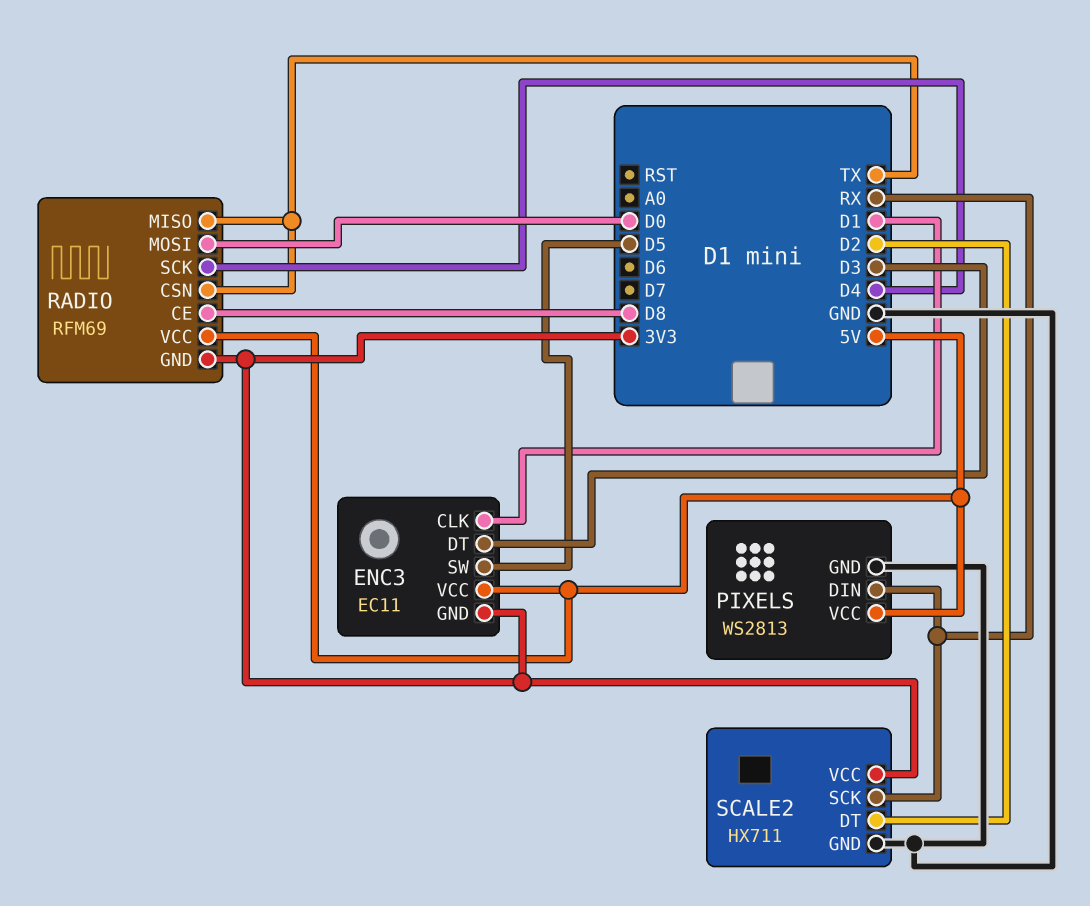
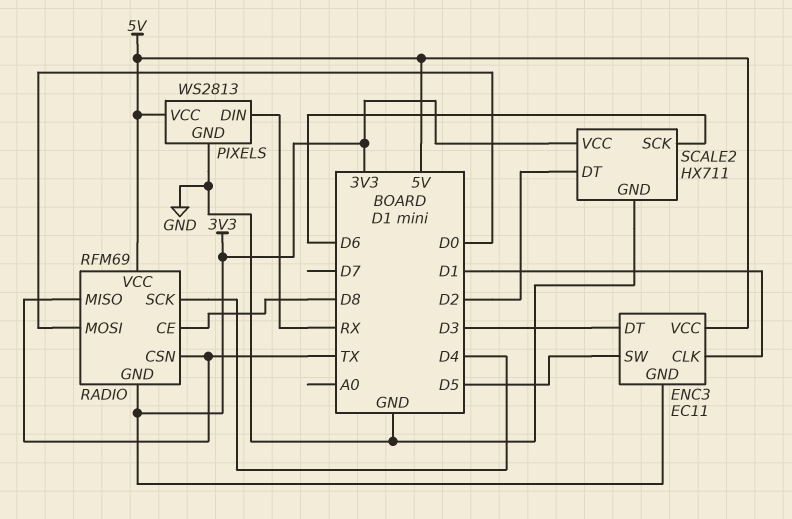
SCALE2 pin SCK: RX -> D6

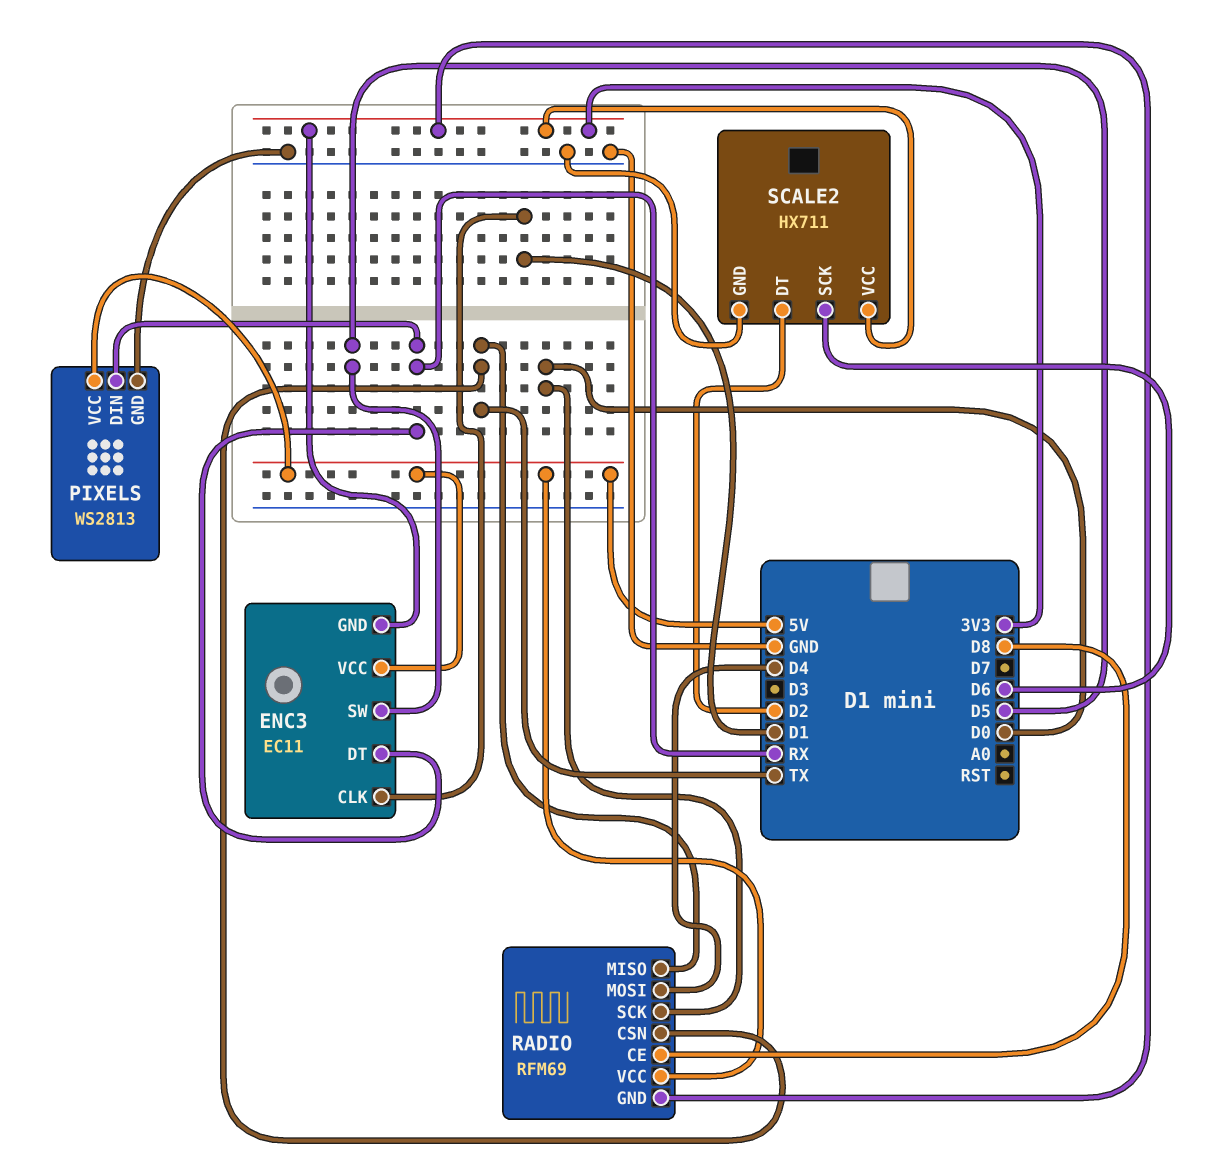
ENC3 pin DT: D3 -> RX
RADIO pin MOSI: D0 -> D4
RADIO pin SCK: D4 -> D0

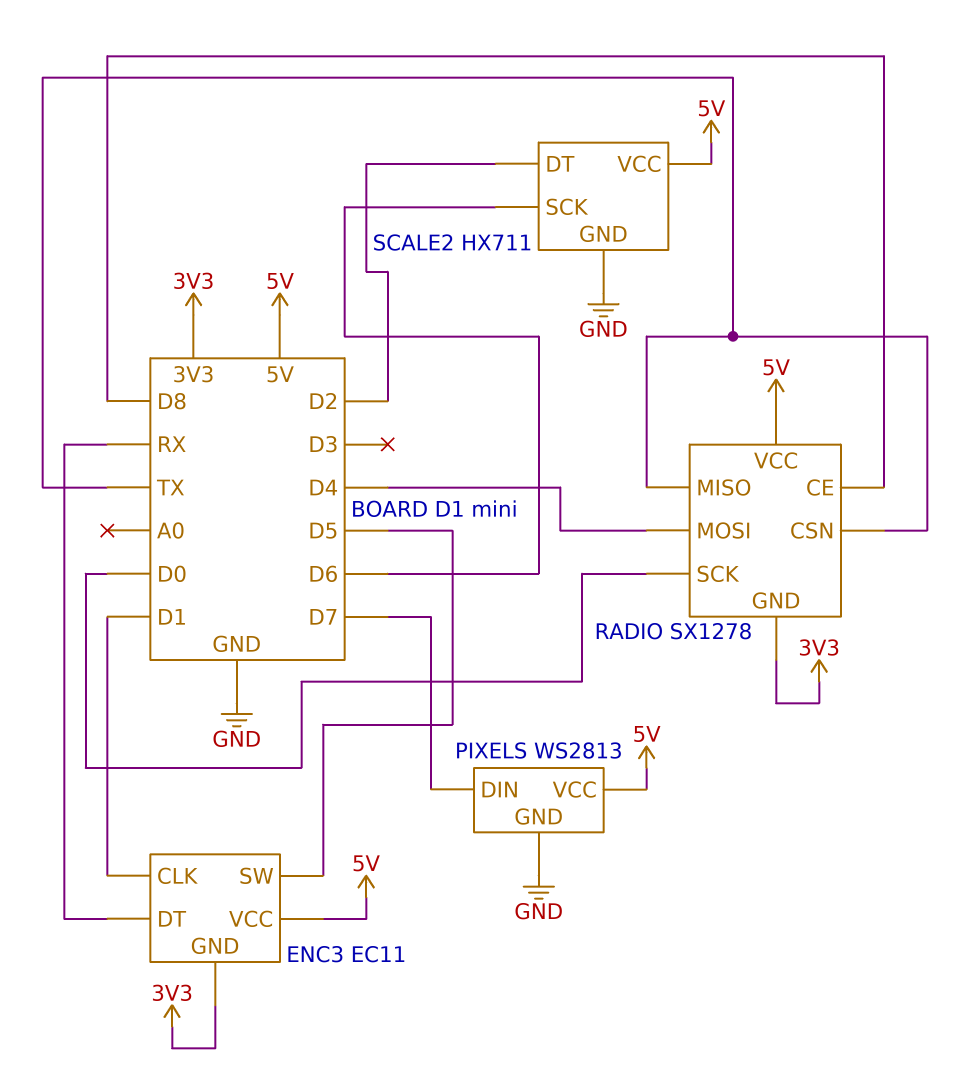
PIXELS pin DIN: RX -> D7
RADIO: RFM69 -> SX1278
SCALE2 pin VCC: 3V3 -> 5V

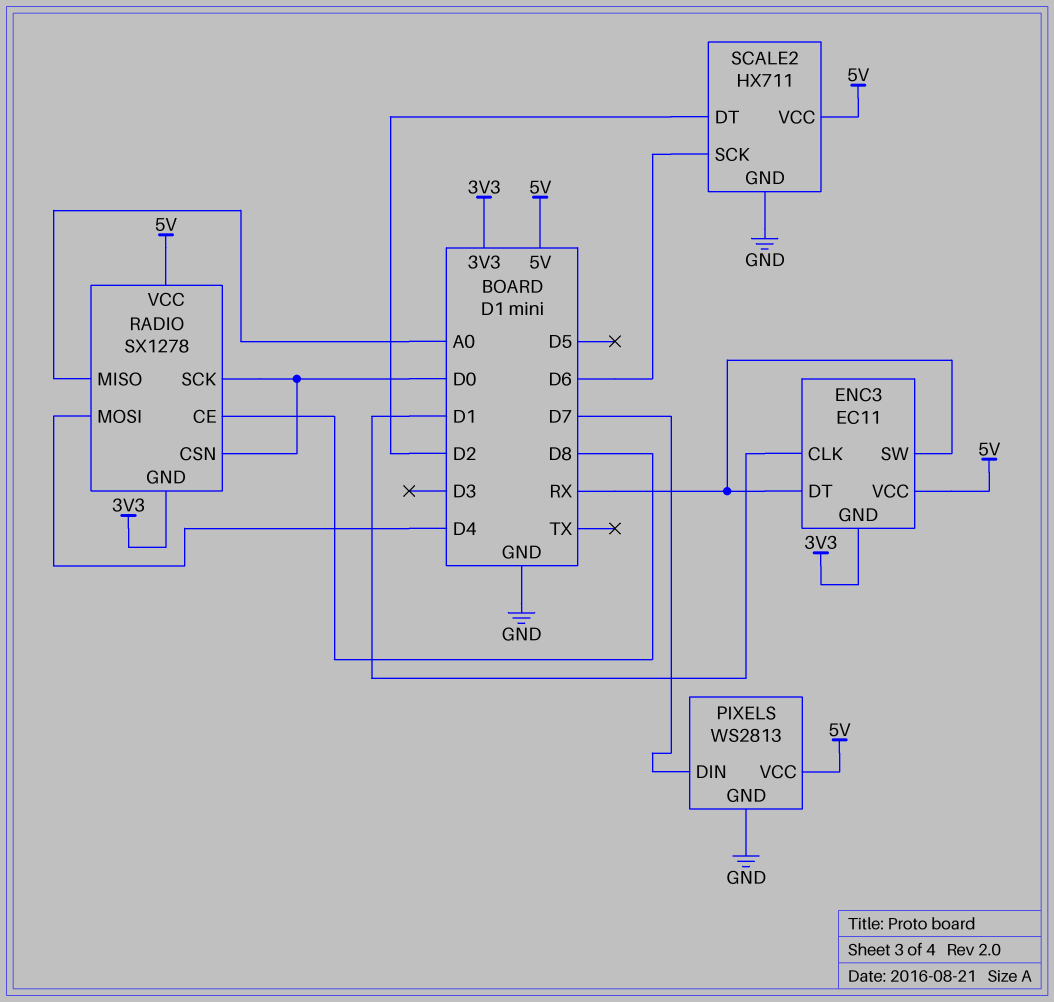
ENC3 pin SW: D5 -> RX
RADIO pin CSN: TX -> D0
RADIO pin MISO: TX -> A0

